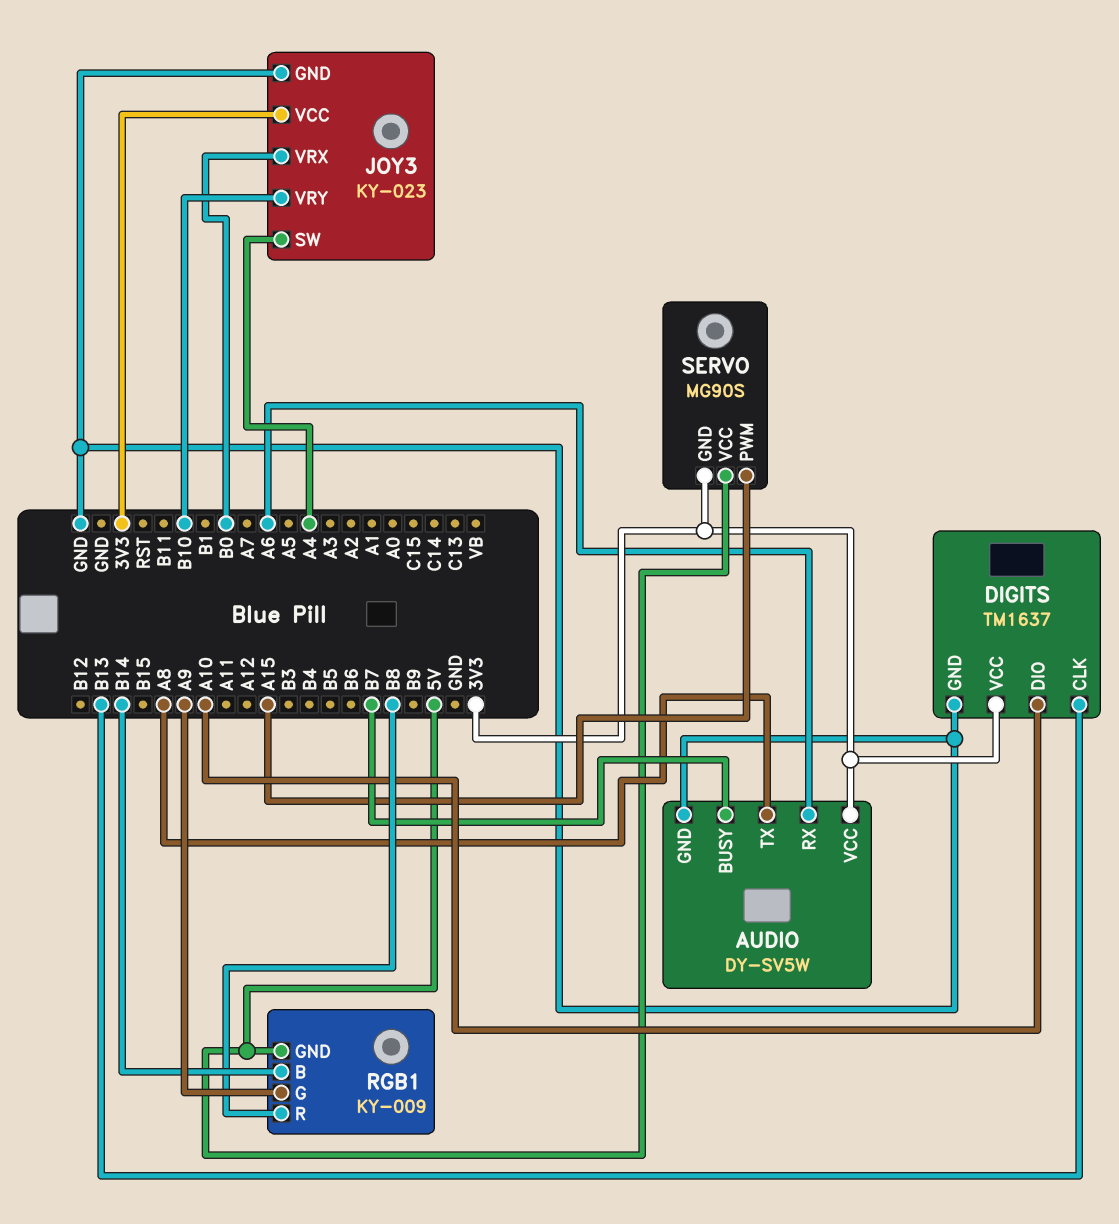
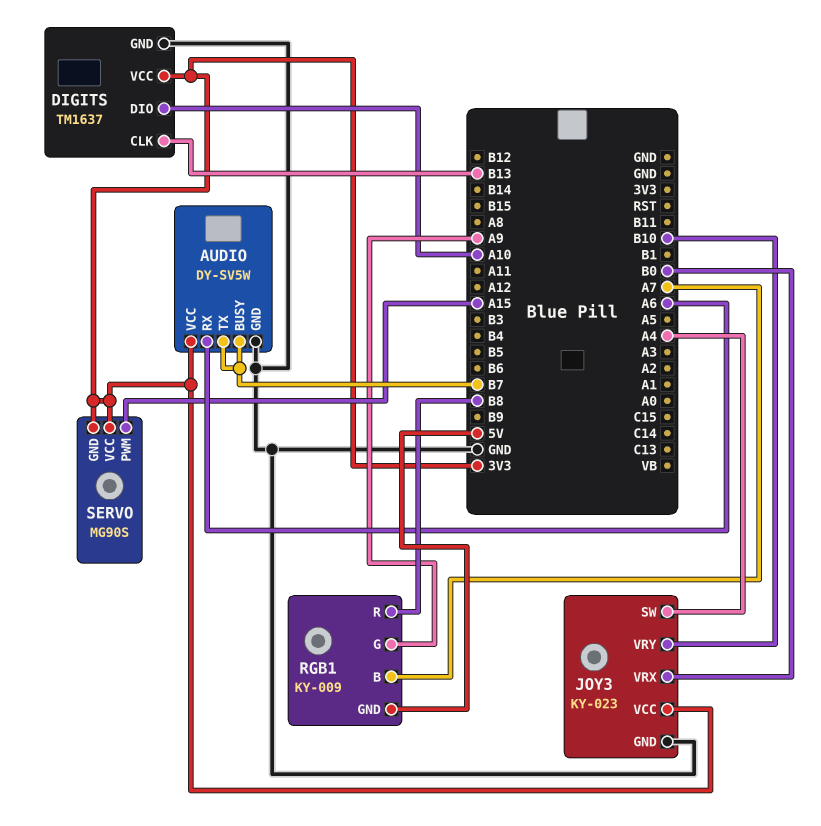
AUDIO pin TX: A8 -> B7
RGB1 pin B: B14 -> A7
SERVO pin VCC: 5V -> 3V3

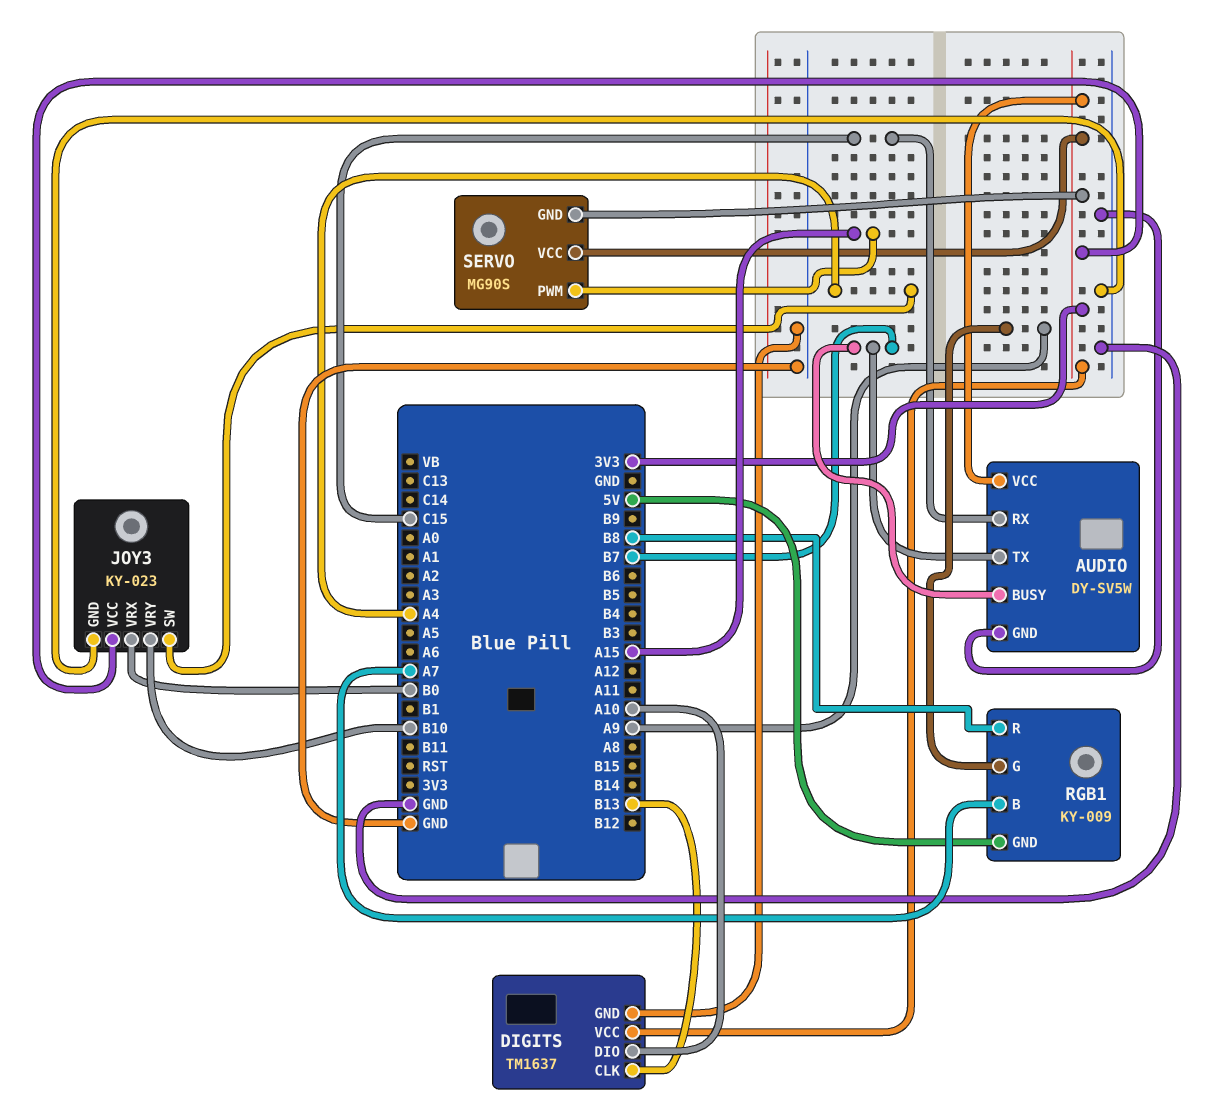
AUDIO pin RX: A6 -> C15

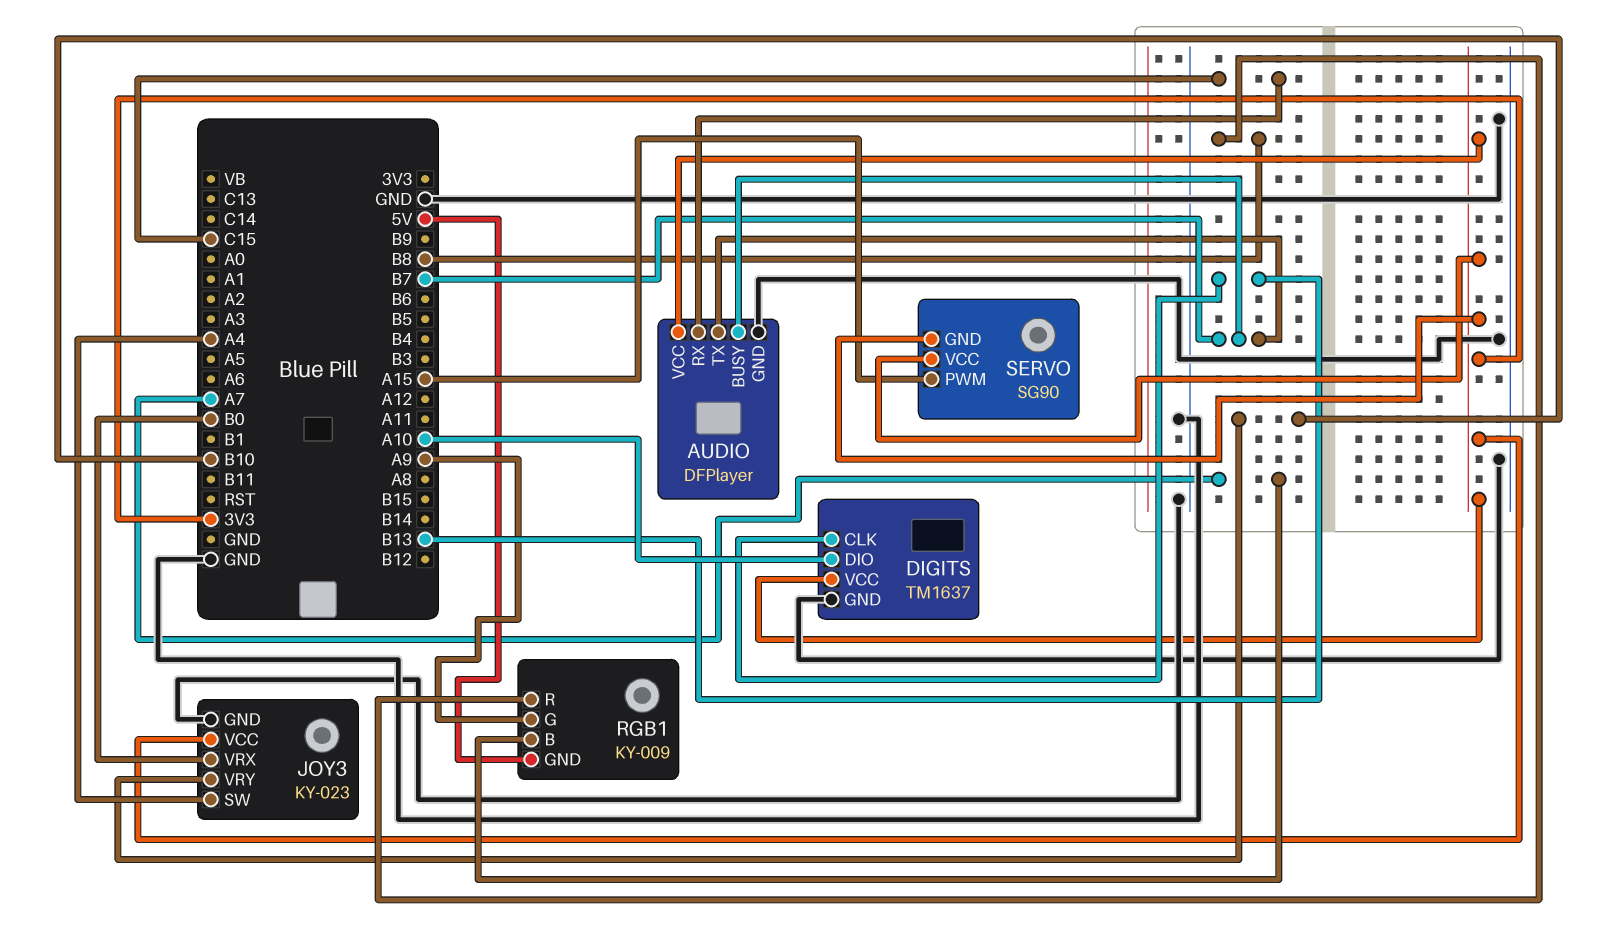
AUDIO: DY-SV5W -> DFPlayer
SERVO: MG90S -> SG90

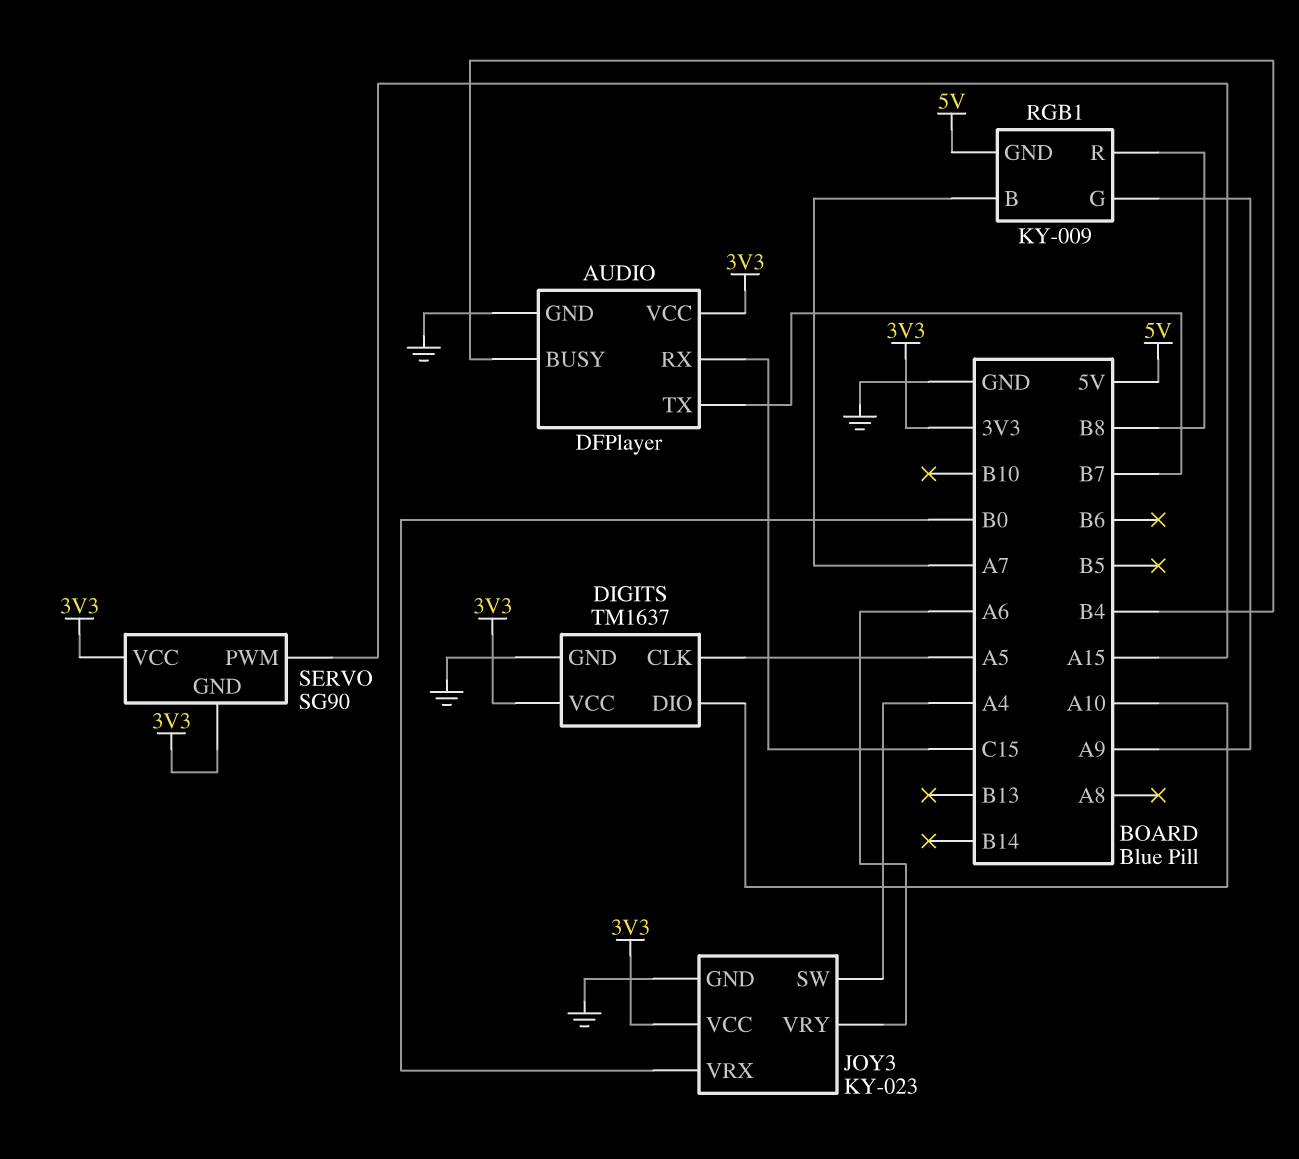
AUDIO pin BUSY: B7 -> B4
DIGITS pin CLK: B13 -> A5
JOY3 pin VRY: B10 -> A6

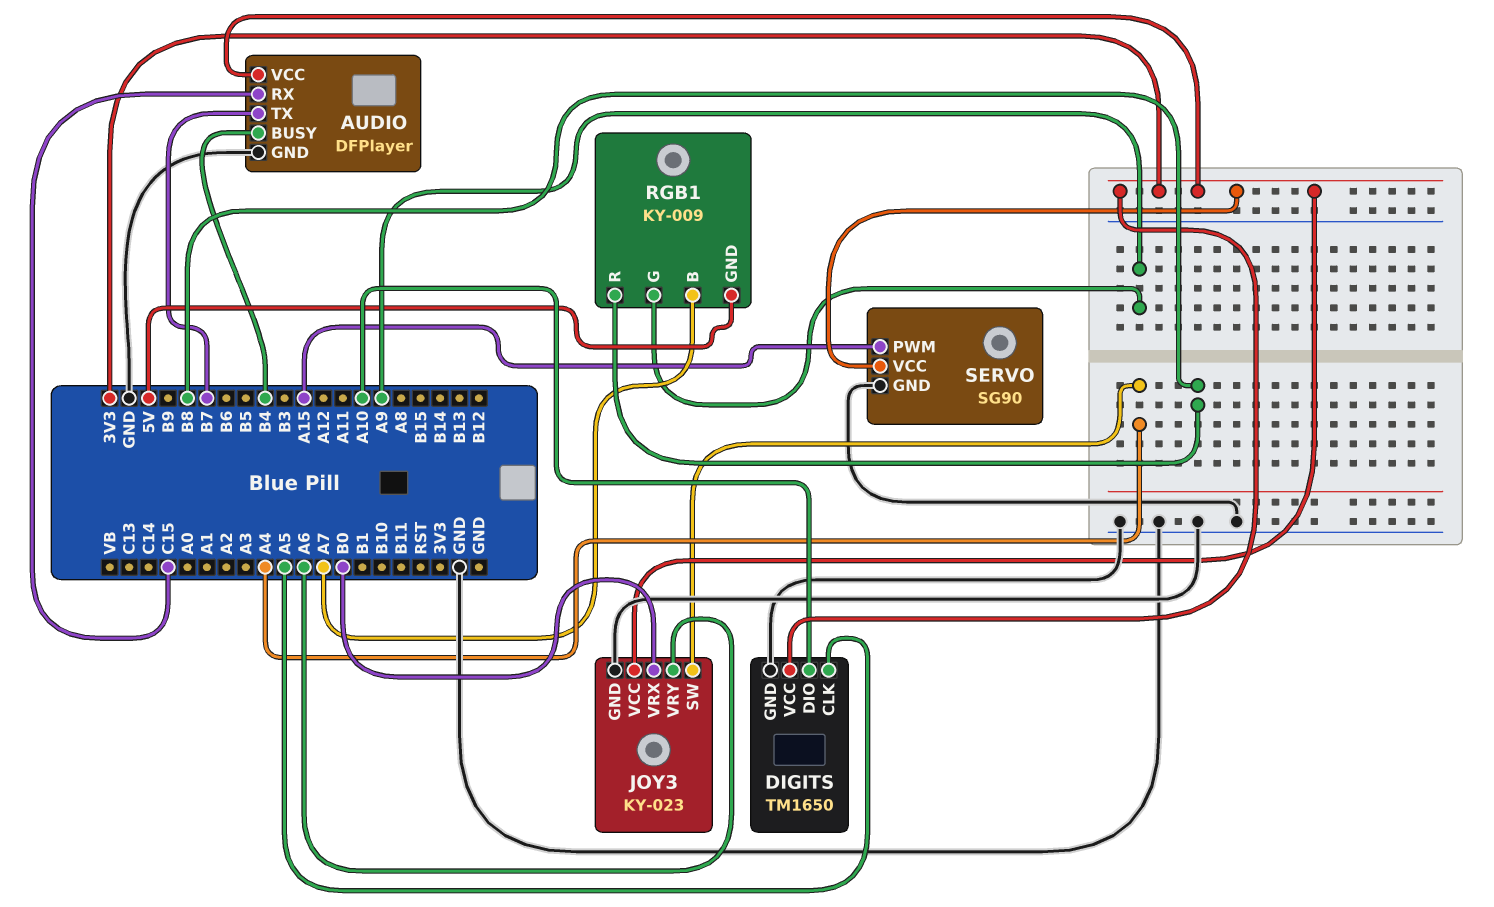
DIGITS: TM1637 -> TM1650
SERVO pin GND: 3V3 -> GND

